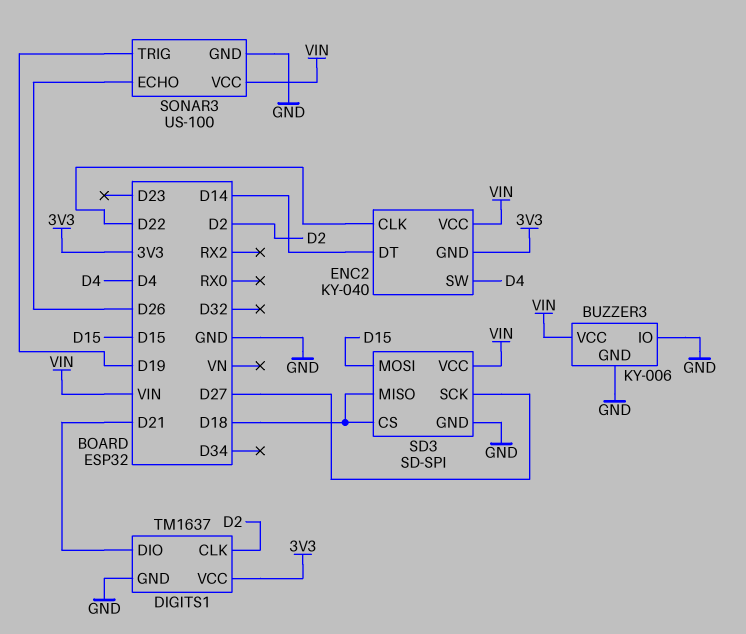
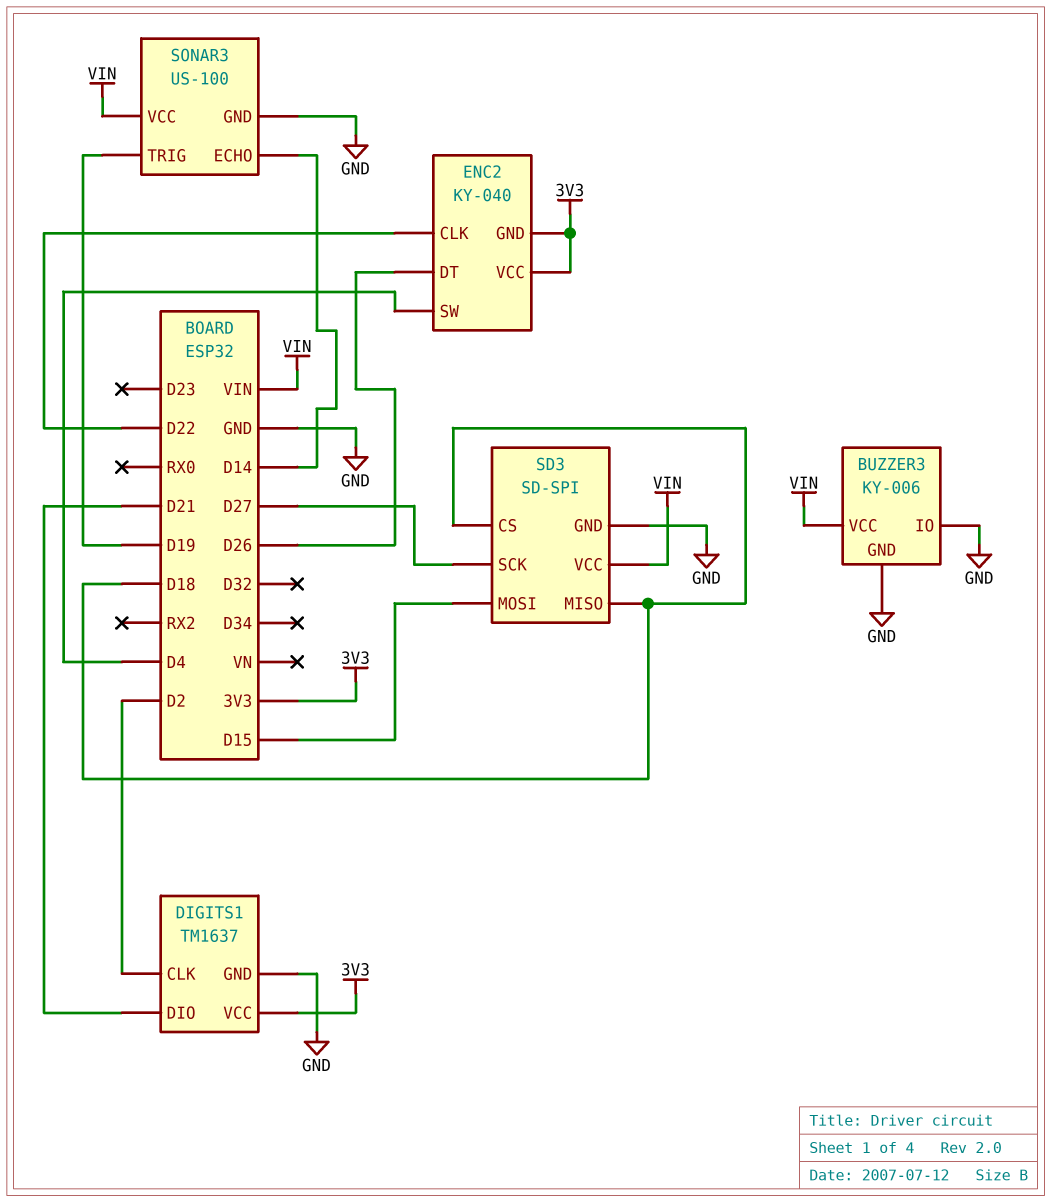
ENC2 pin DT: D14 -> D26
ENC2 pin VCC: VIN -> 3V3
SONAR3 pin ECHO: D26 -> D14

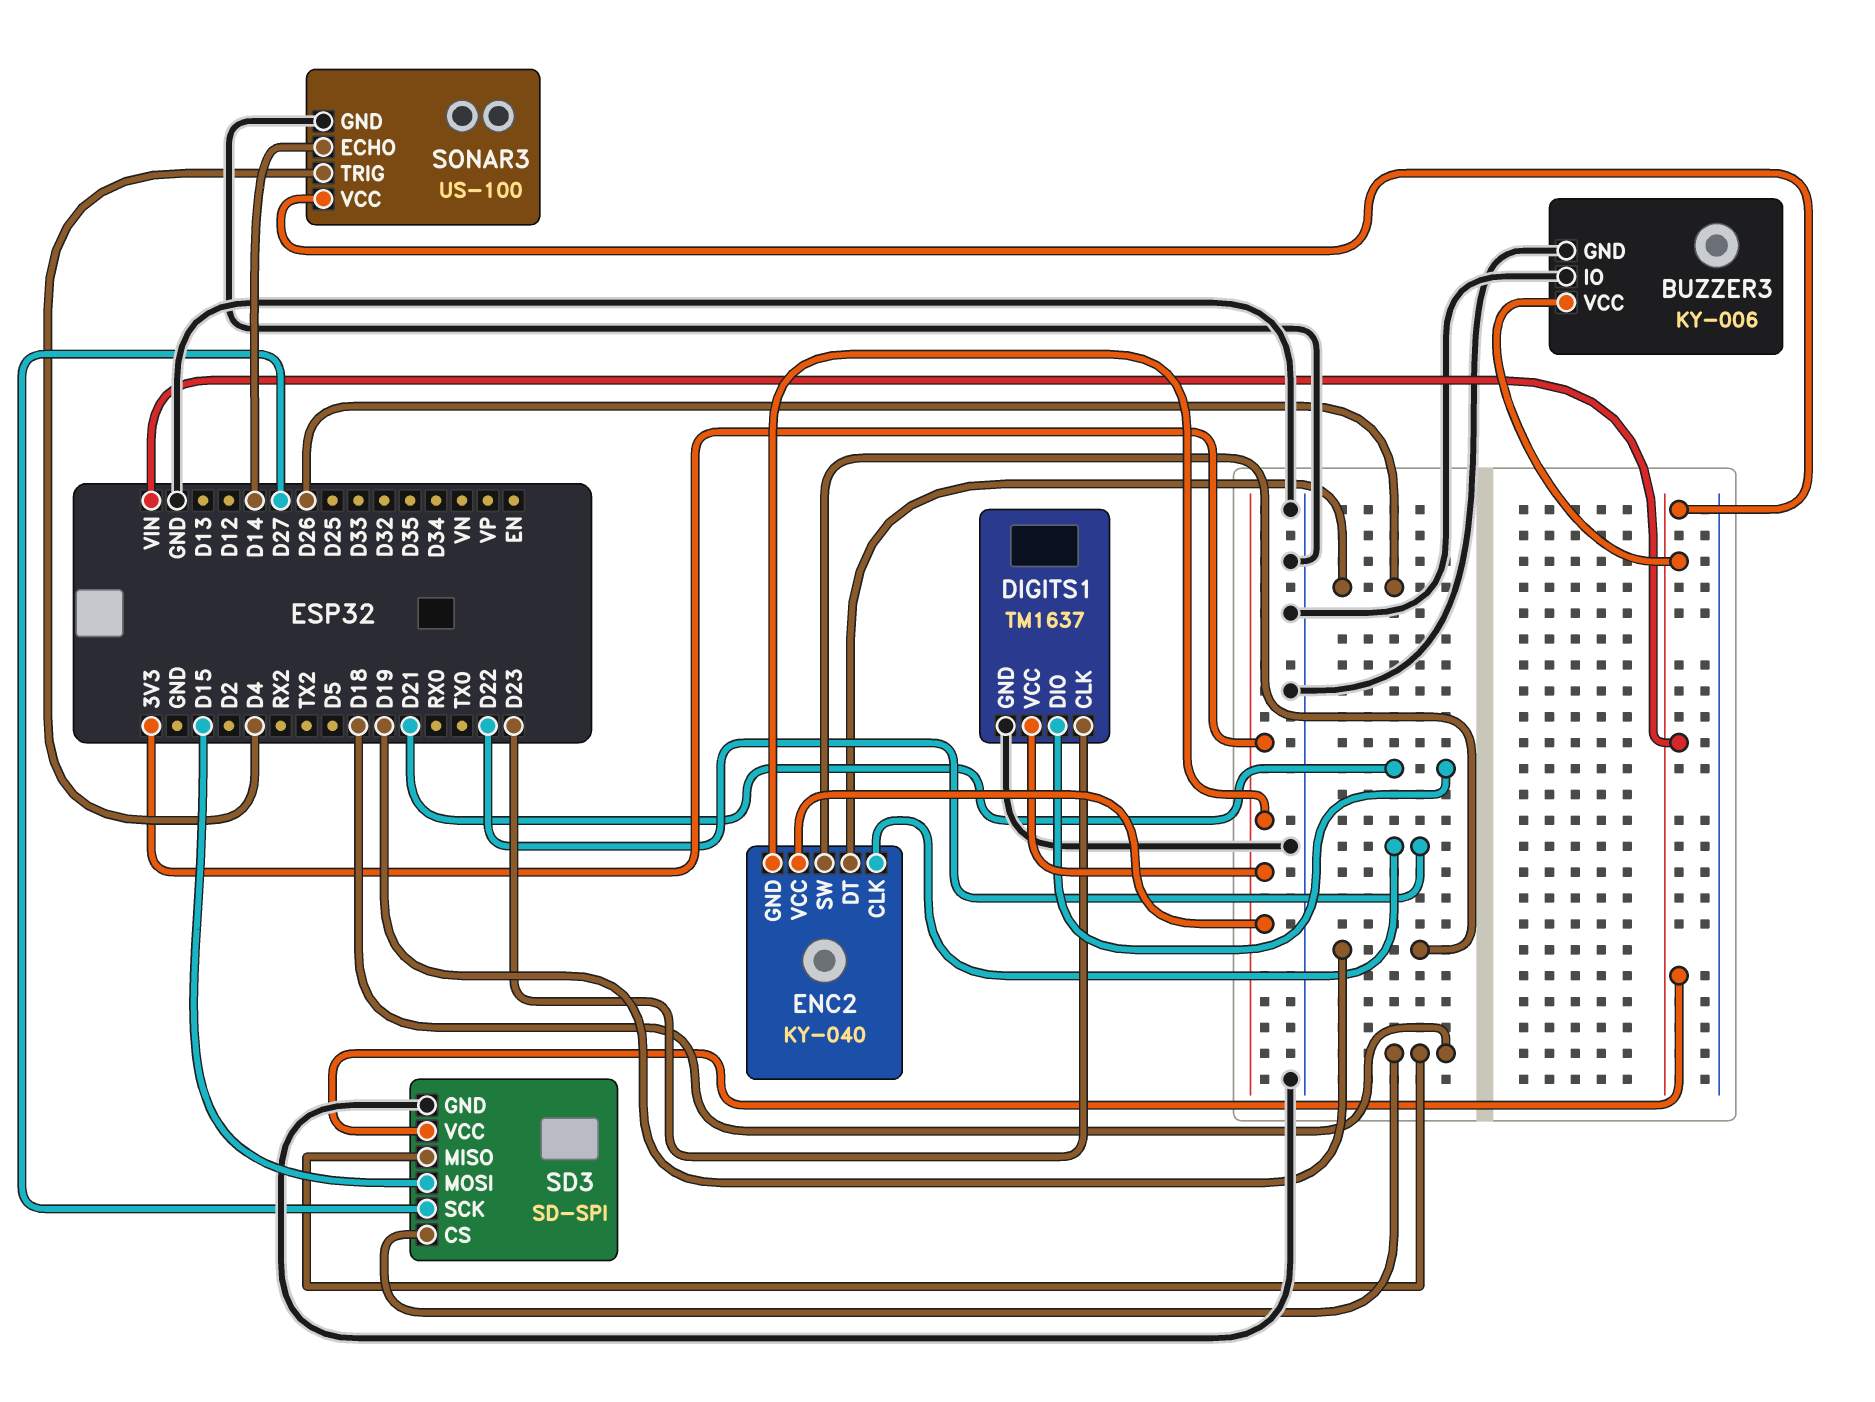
DIGITS1 pin CLK: D2 -> D23
ENC2 pin SW: D4 -> D19
SONAR3 pin TRIG: D19 -> D4

